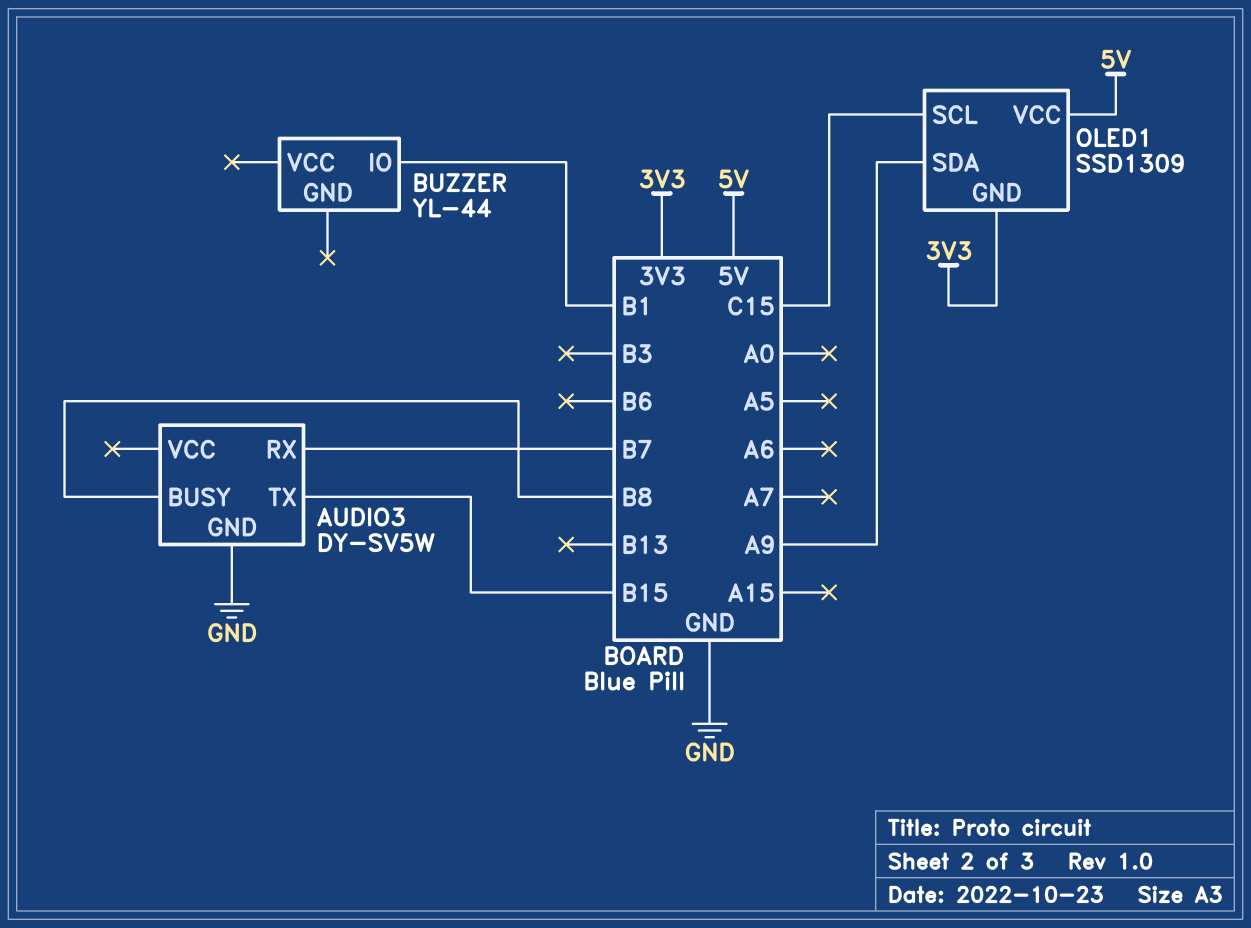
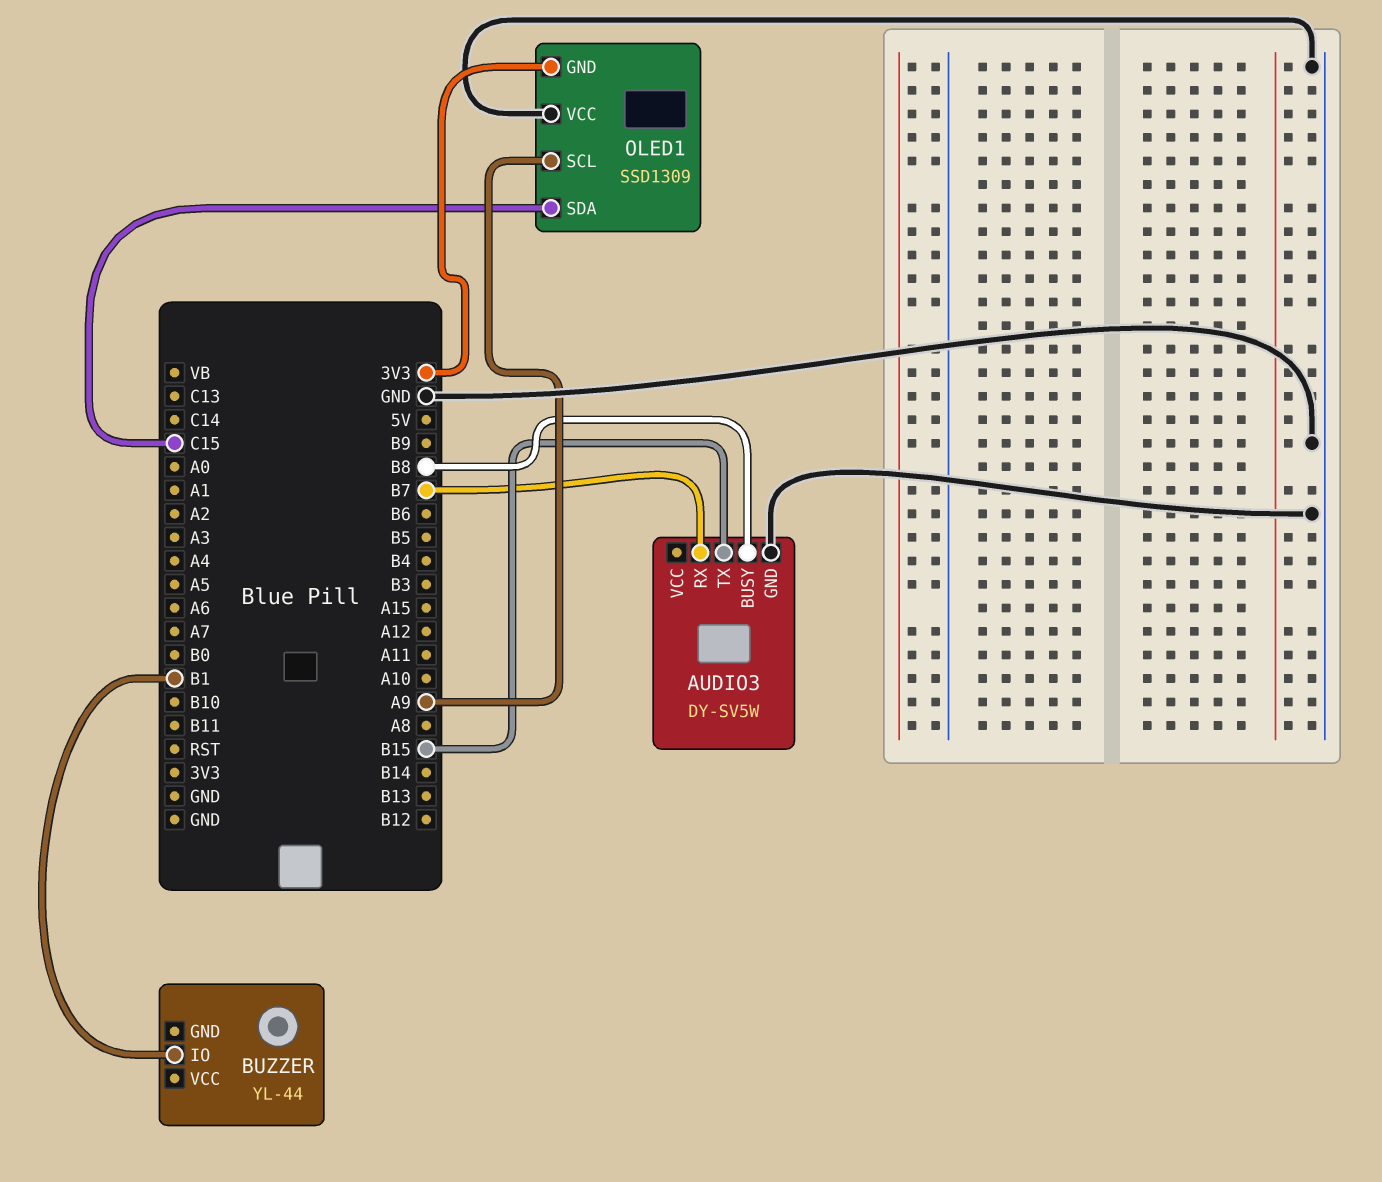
OLED1 pin SCL: C15 -> A9
OLED1 pin SDA: A9 -> C15
OLED1 pin VCC: 5V -> GND

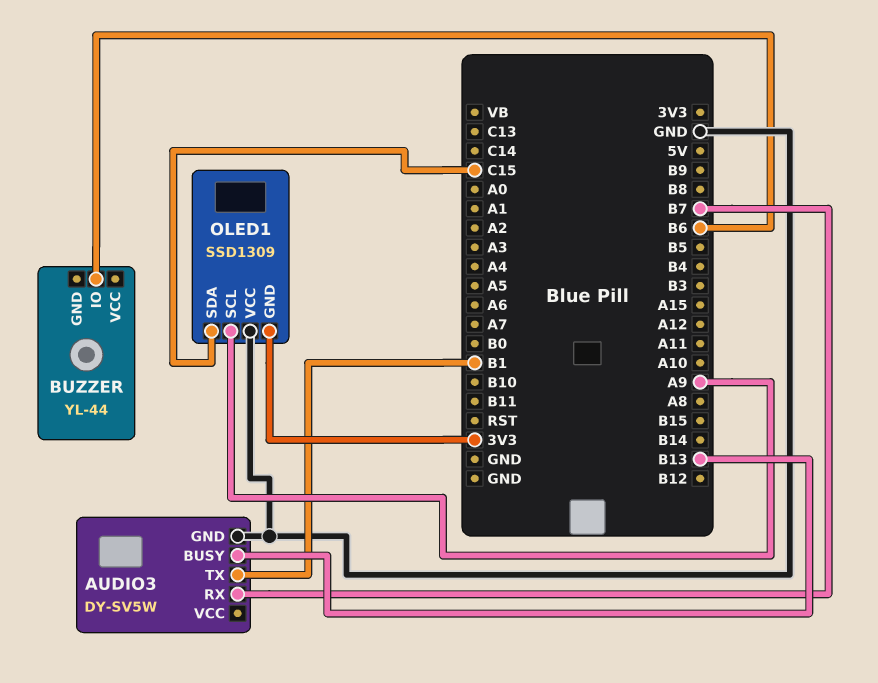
AUDIO3 pin BUSY: B8 -> B13
AUDIO3 pin TX: B15 -> B1
BUZZER pin IO: B1 -> B6

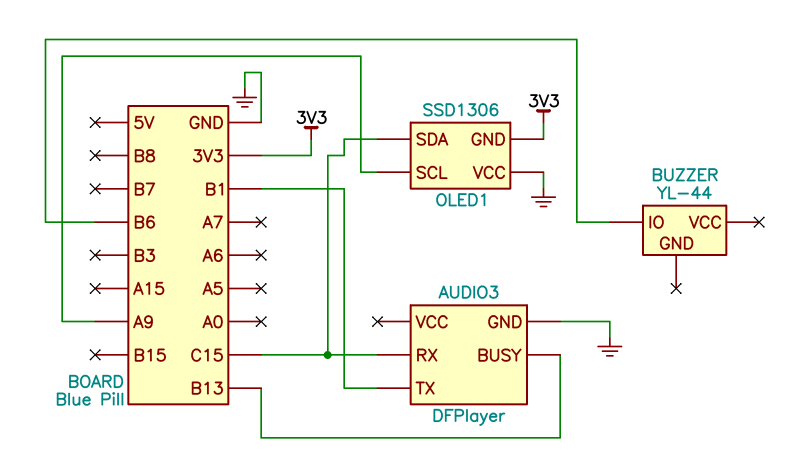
AUDIO3: DY-SV5W -> DFPlayer
AUDIO3 pin RX: B7 -> C15
OLED1: SSD1309 -> SSD1306

